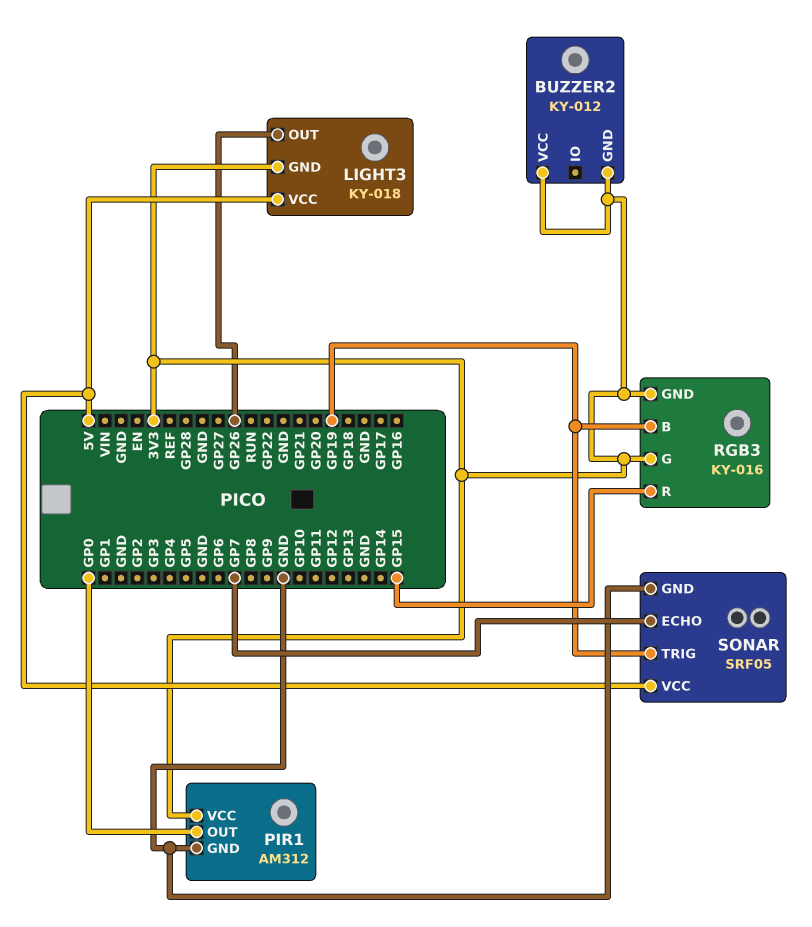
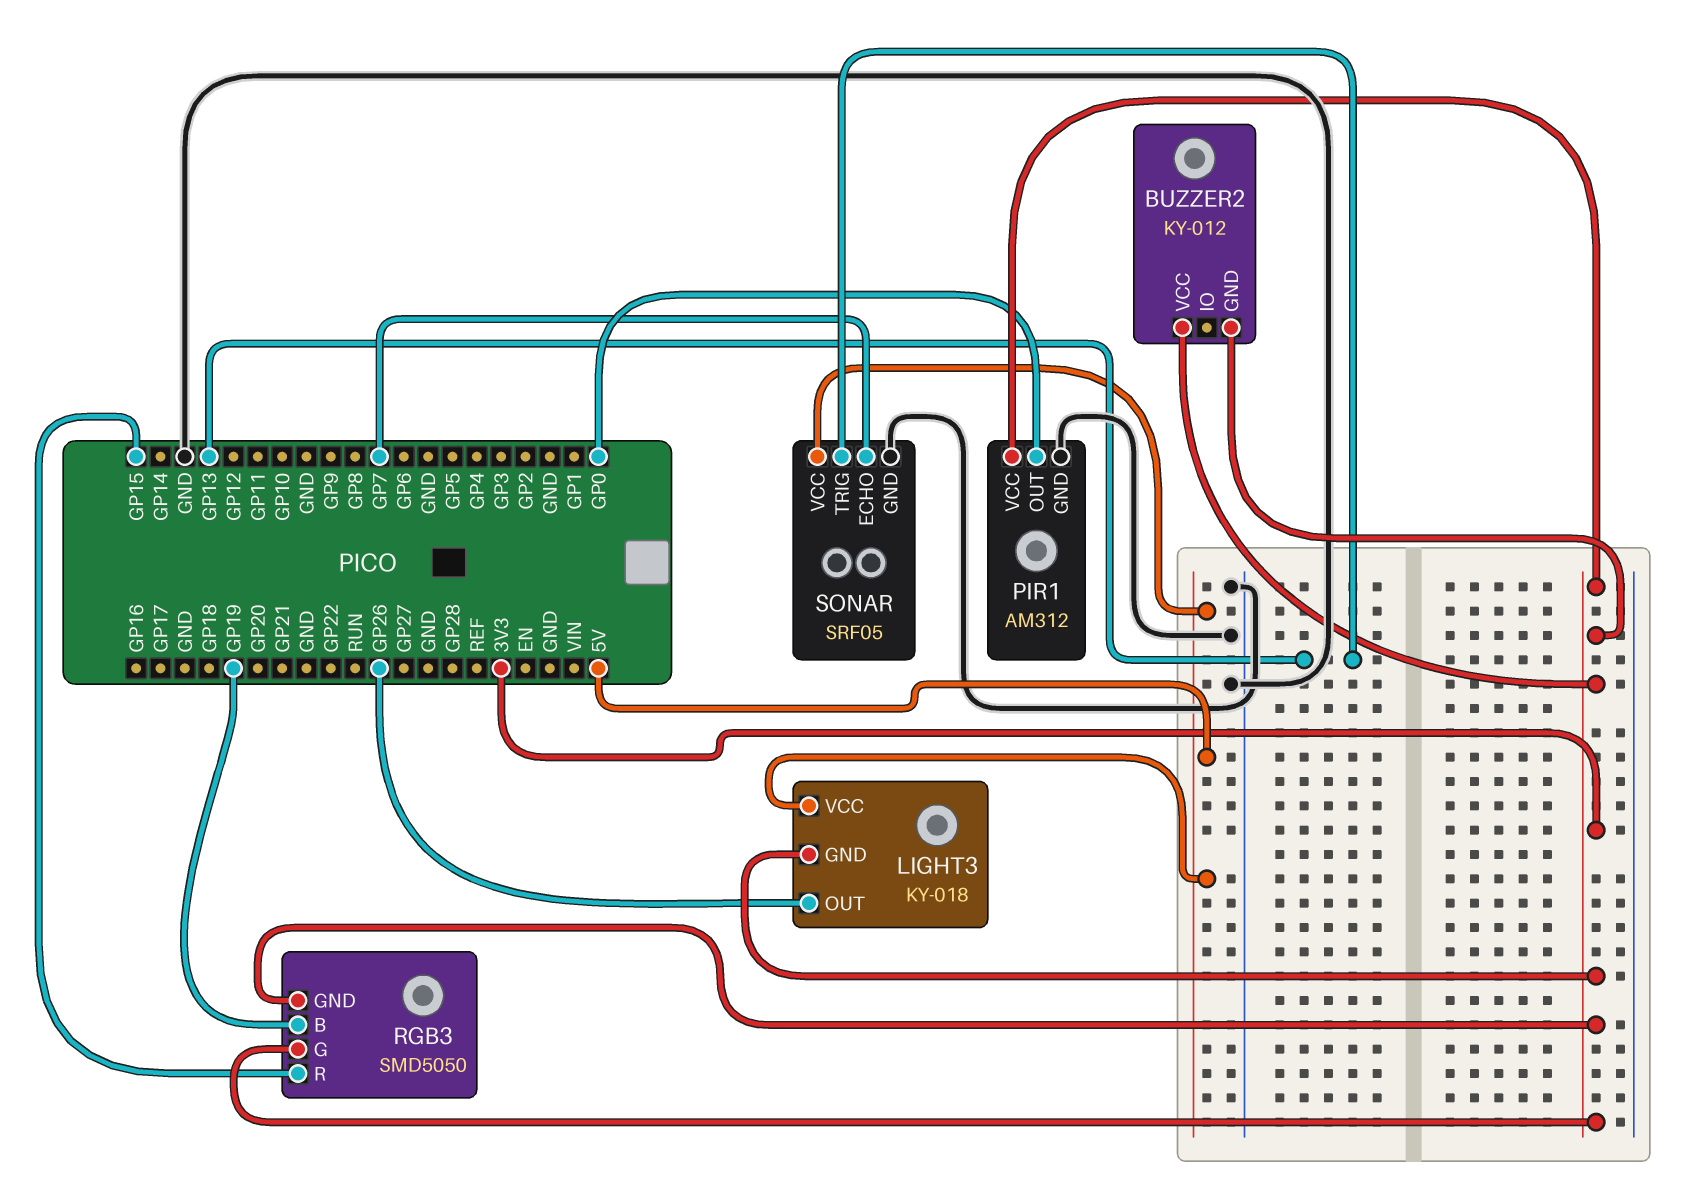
RGB3: KY-016 -> SMD5050
SONAR pin TRIG: GP19 -> GP13

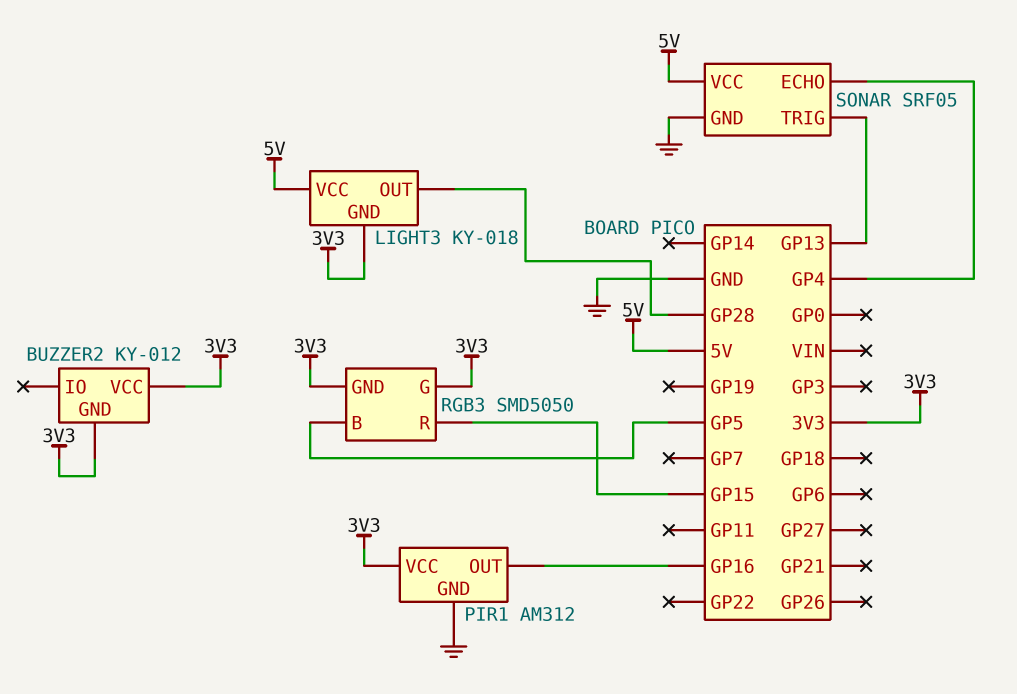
LIGHT3 pin OUT: GP26 -> GP28
PIR1 pin OUT: GP0 -> GP16
RGB3 pin B: GP19 -> GP5
SONAR pin ECHO: GP7 -> GP4

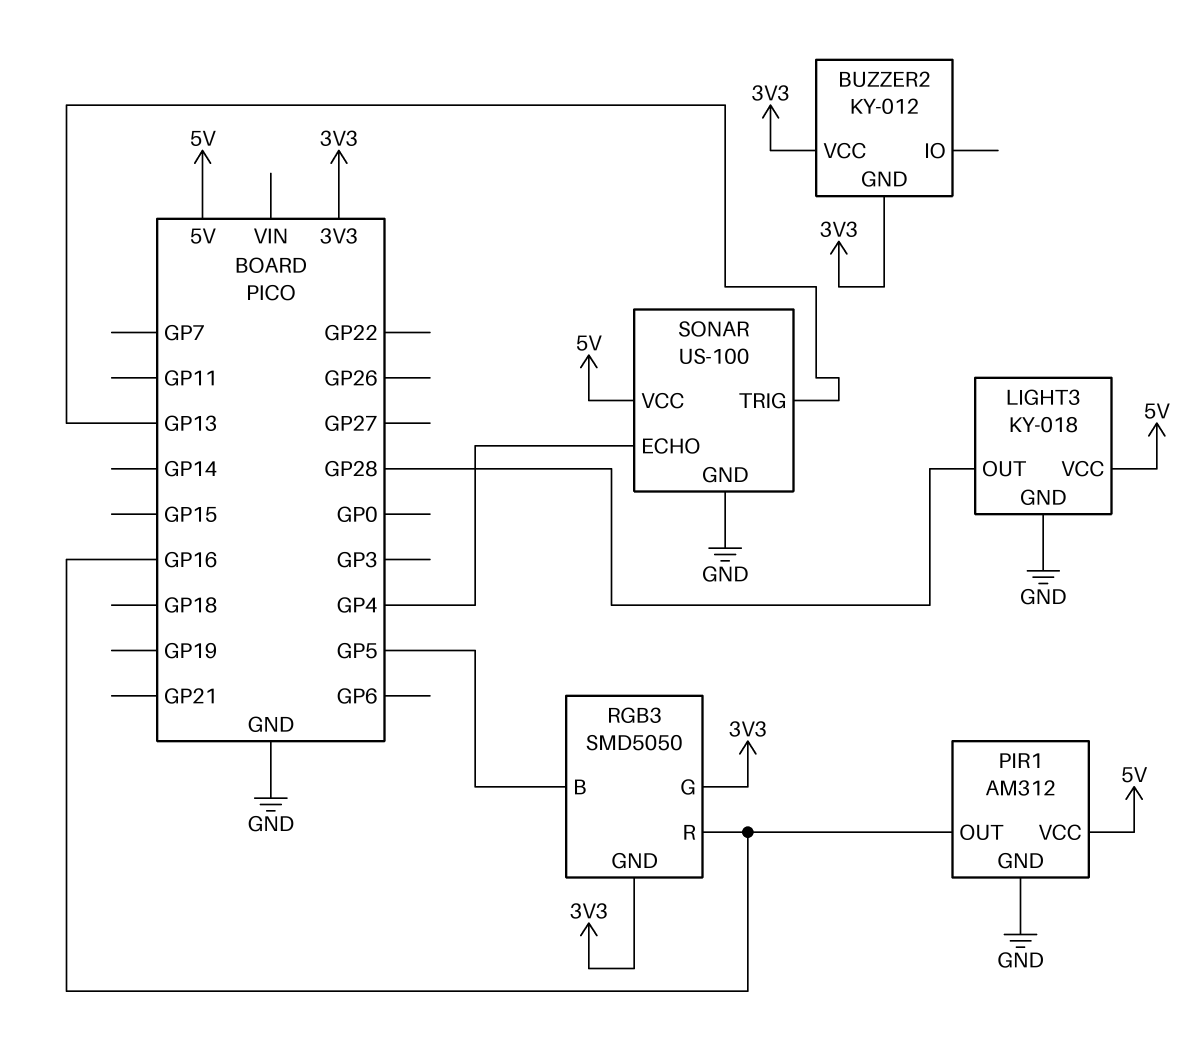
LIGHT3 pin GND: 3V3 -> GND
PIR1 pin VCC: 3V3 -> 5V
RGB3 pin R: GP15 -> GP16
SONAR: SRF05 -> US-100

